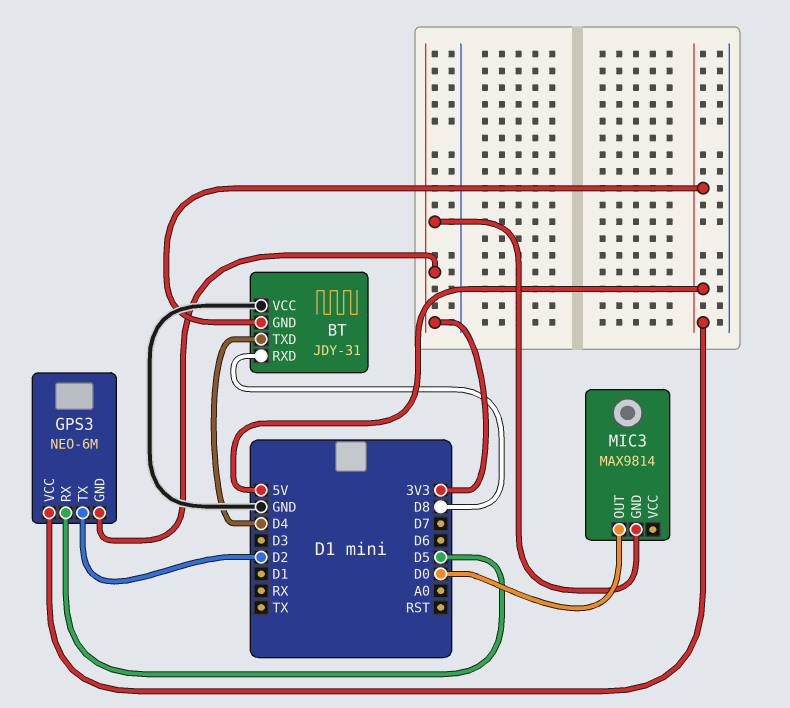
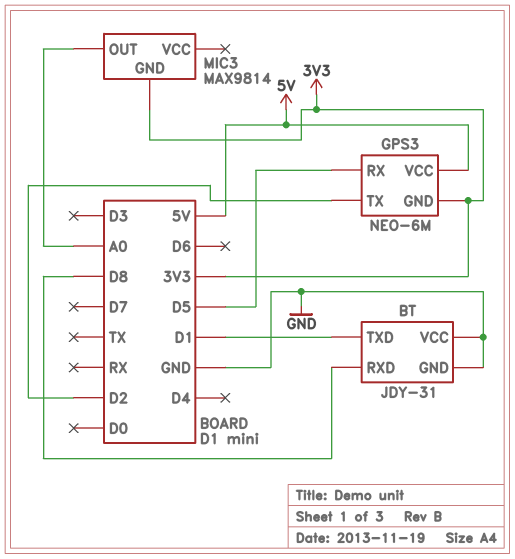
BT pin GND: 5V -> GND
BT pin TXD: D4 -> D1
MIC3 pin OUT: D0 -> A0

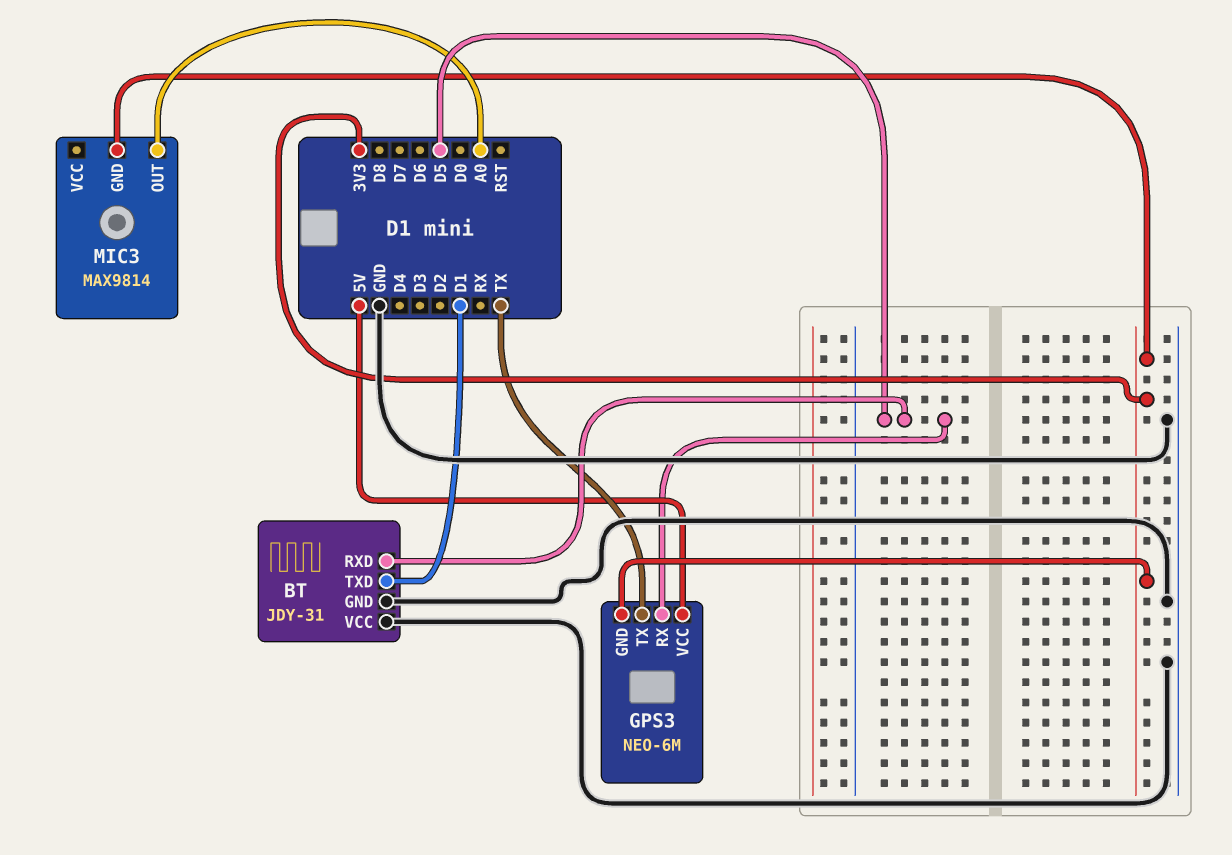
BT pin RXD: D8 -> D5
GPS3 pin TX: D2 -> TX

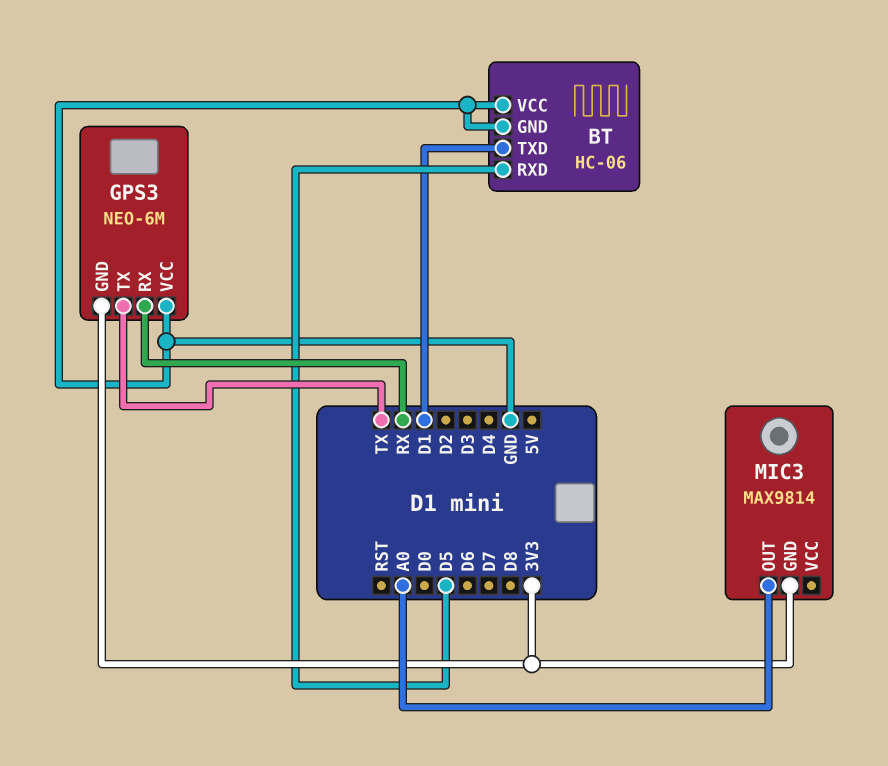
BT: JDY-31 -> HC-06
GPS3 pin RX: D5 -> RX
GPS3 pin VCC: 5V -> GND

